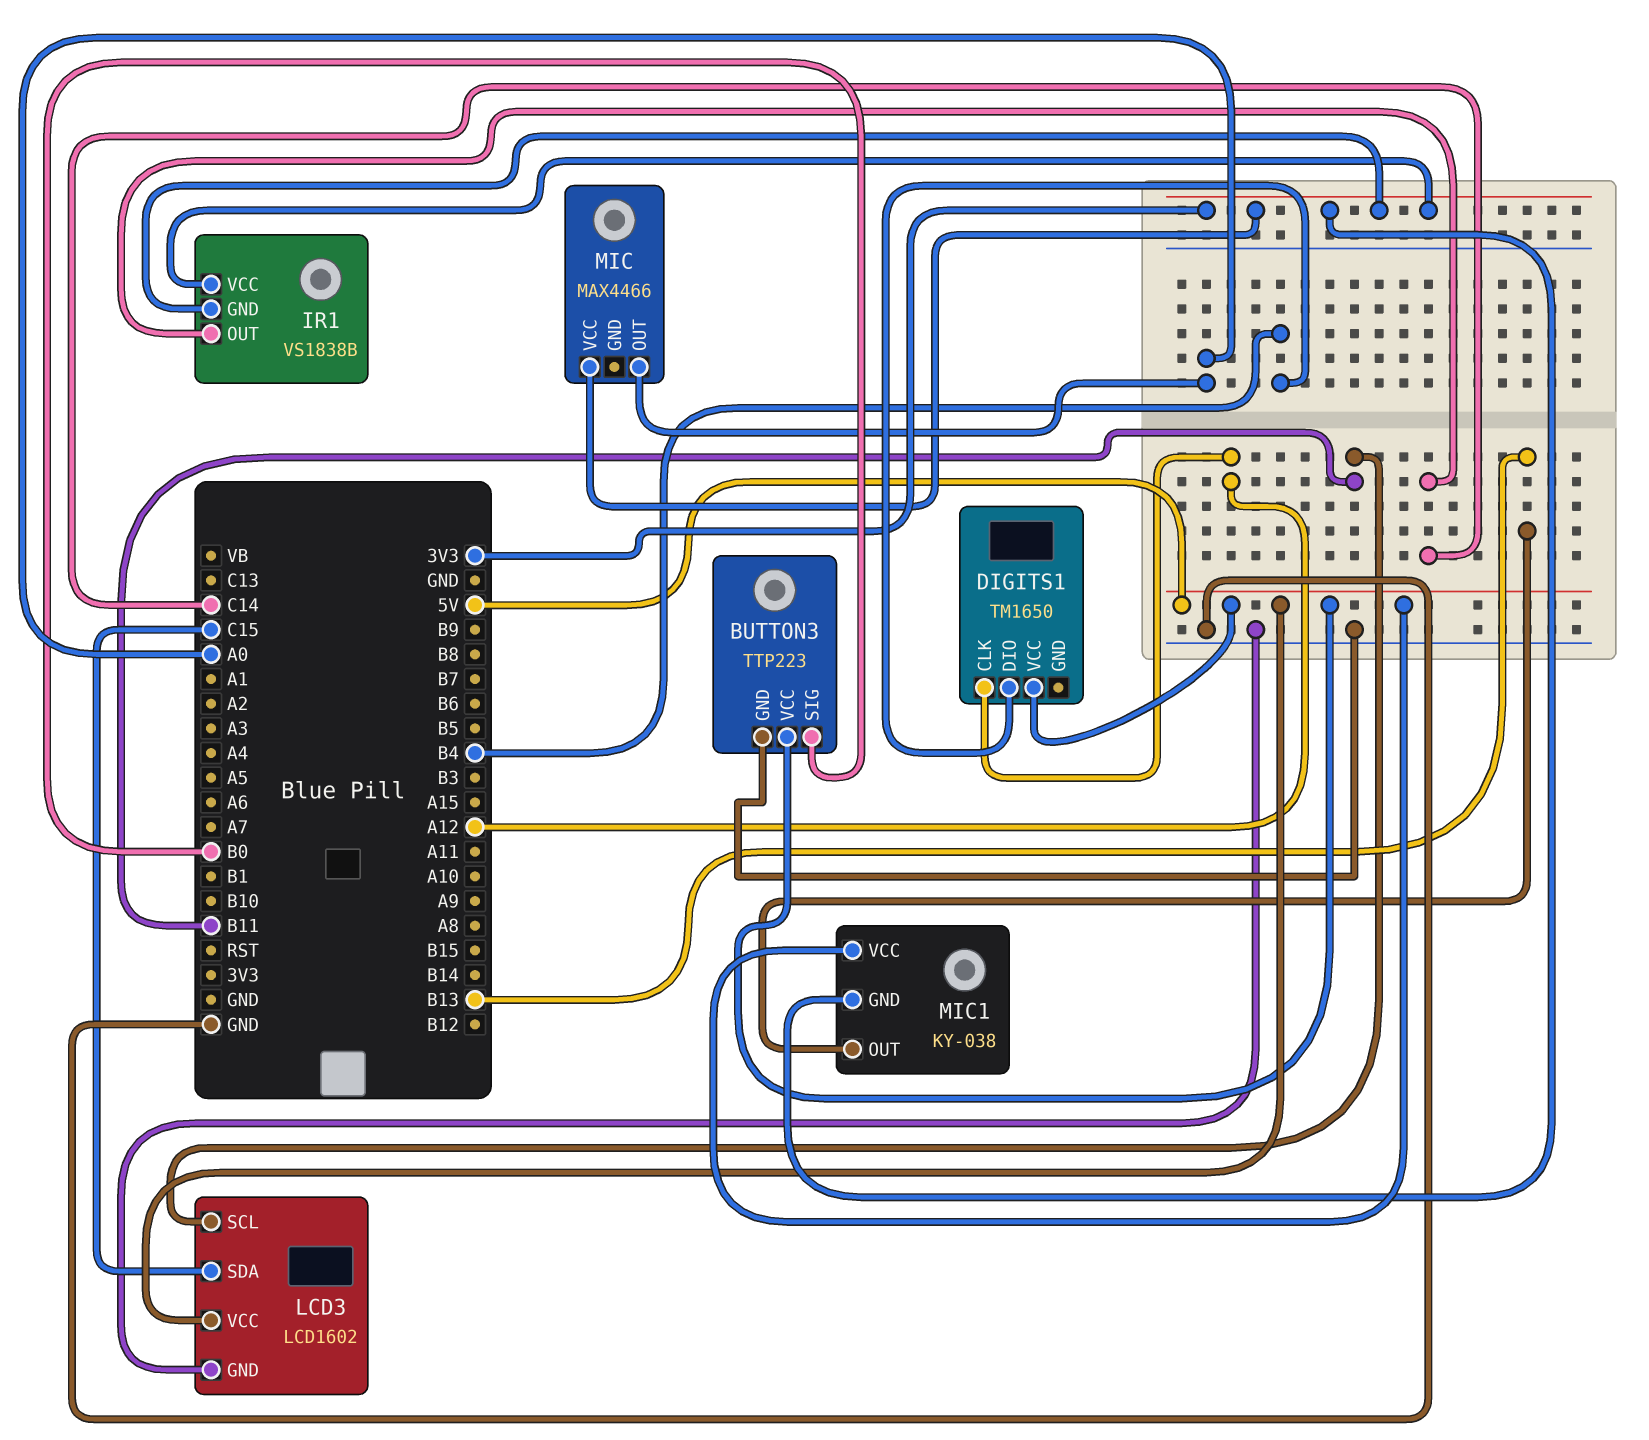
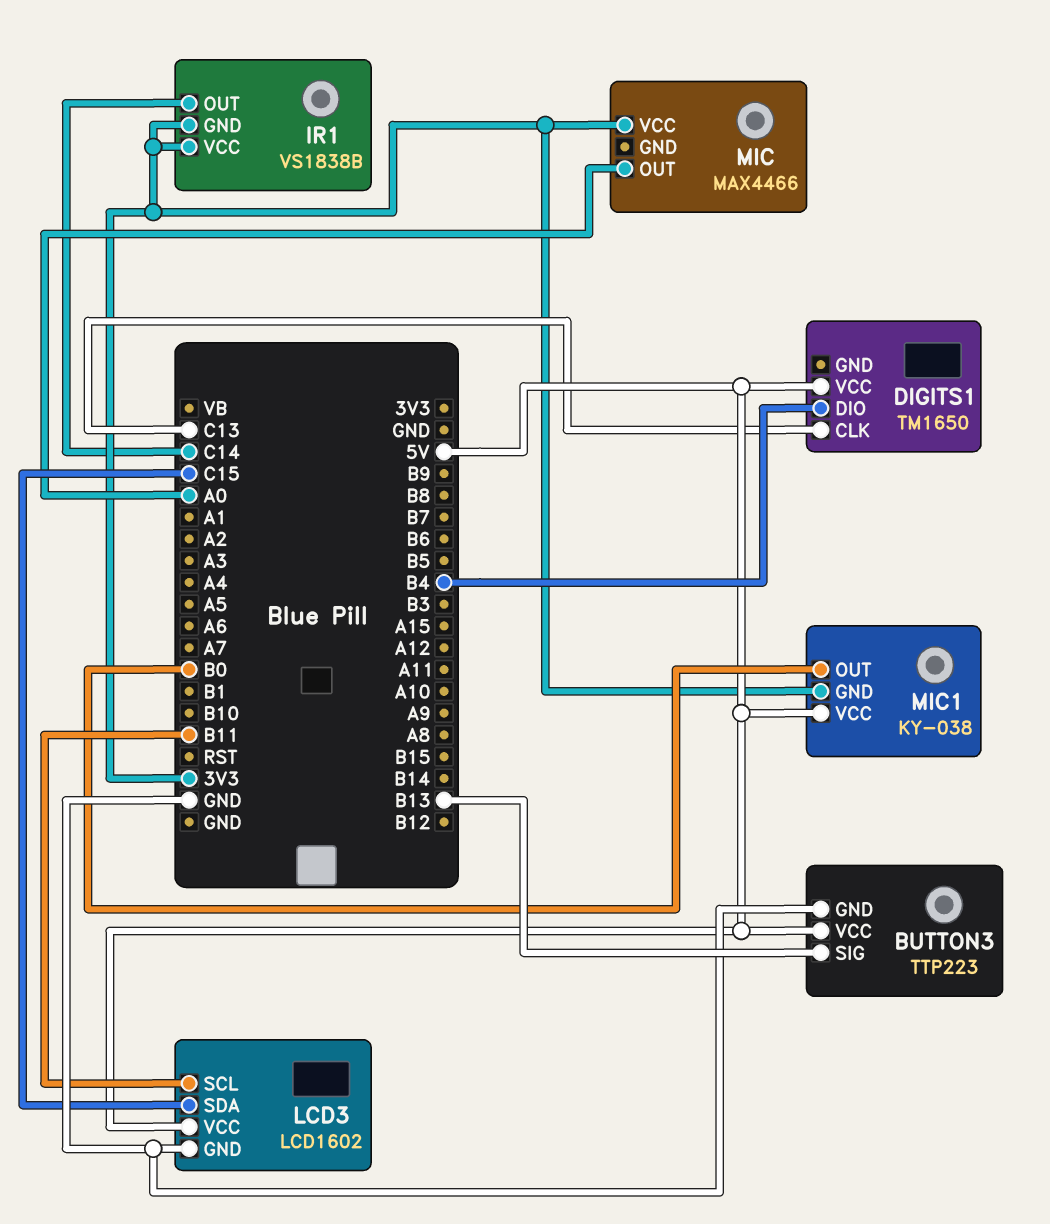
BUTTON3 pin SIG: B0 -> B13
DIGITS1 pin CLK: A12 -> C13
MIC1 pin OUT: B13 -> B0

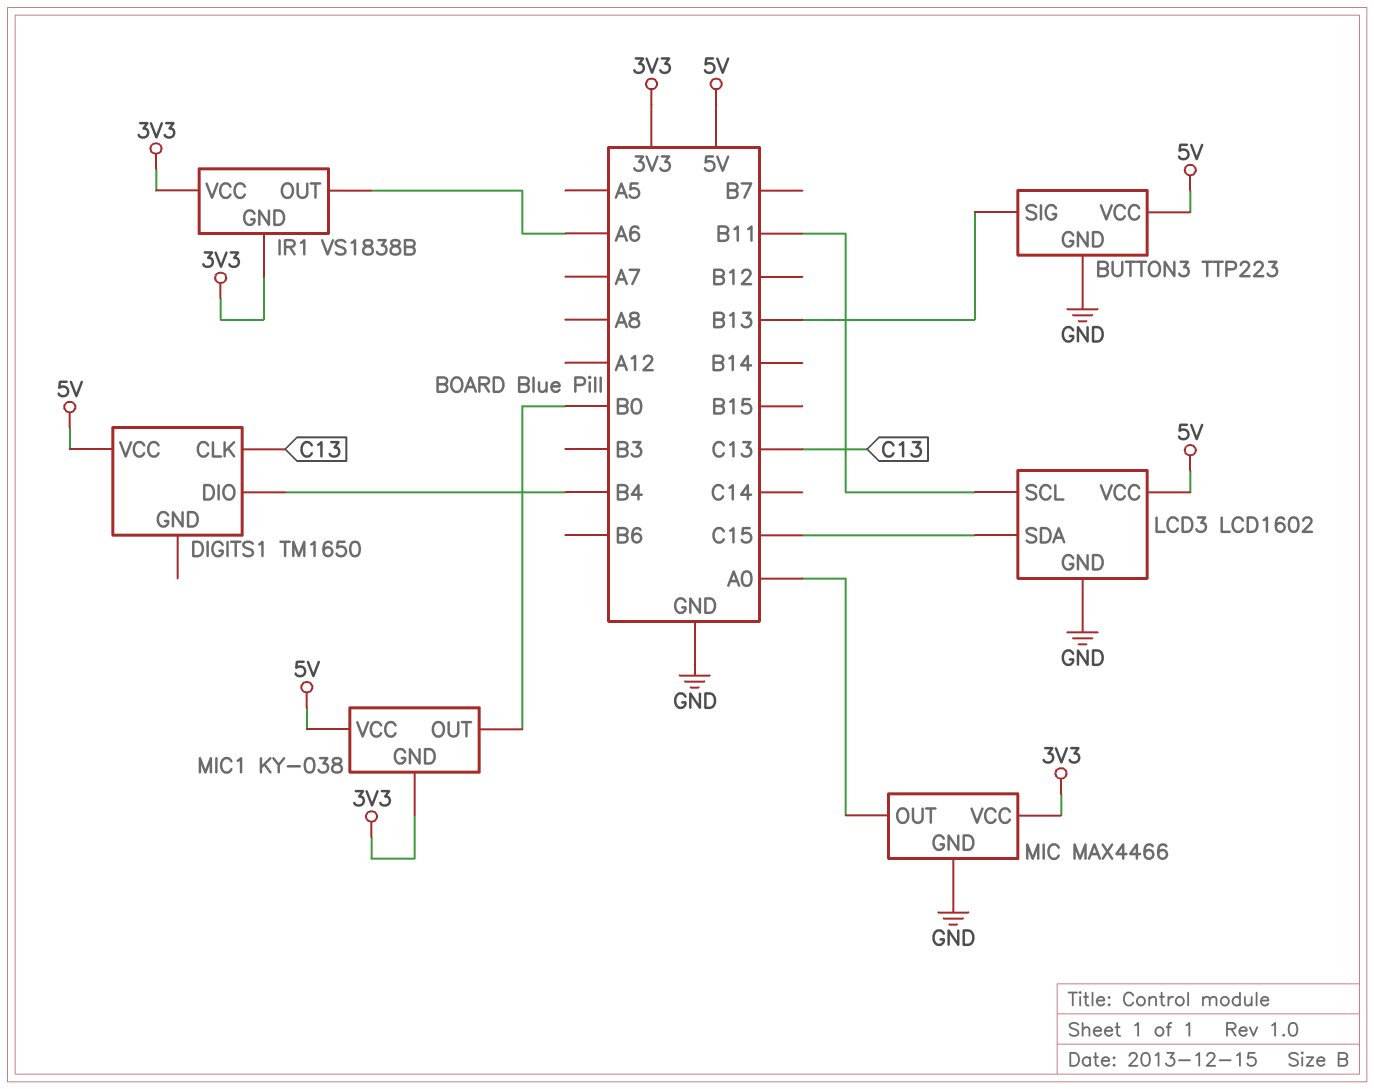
IR1 pin OUT: C14 -> A6
MIC pin GND: none -> GND

